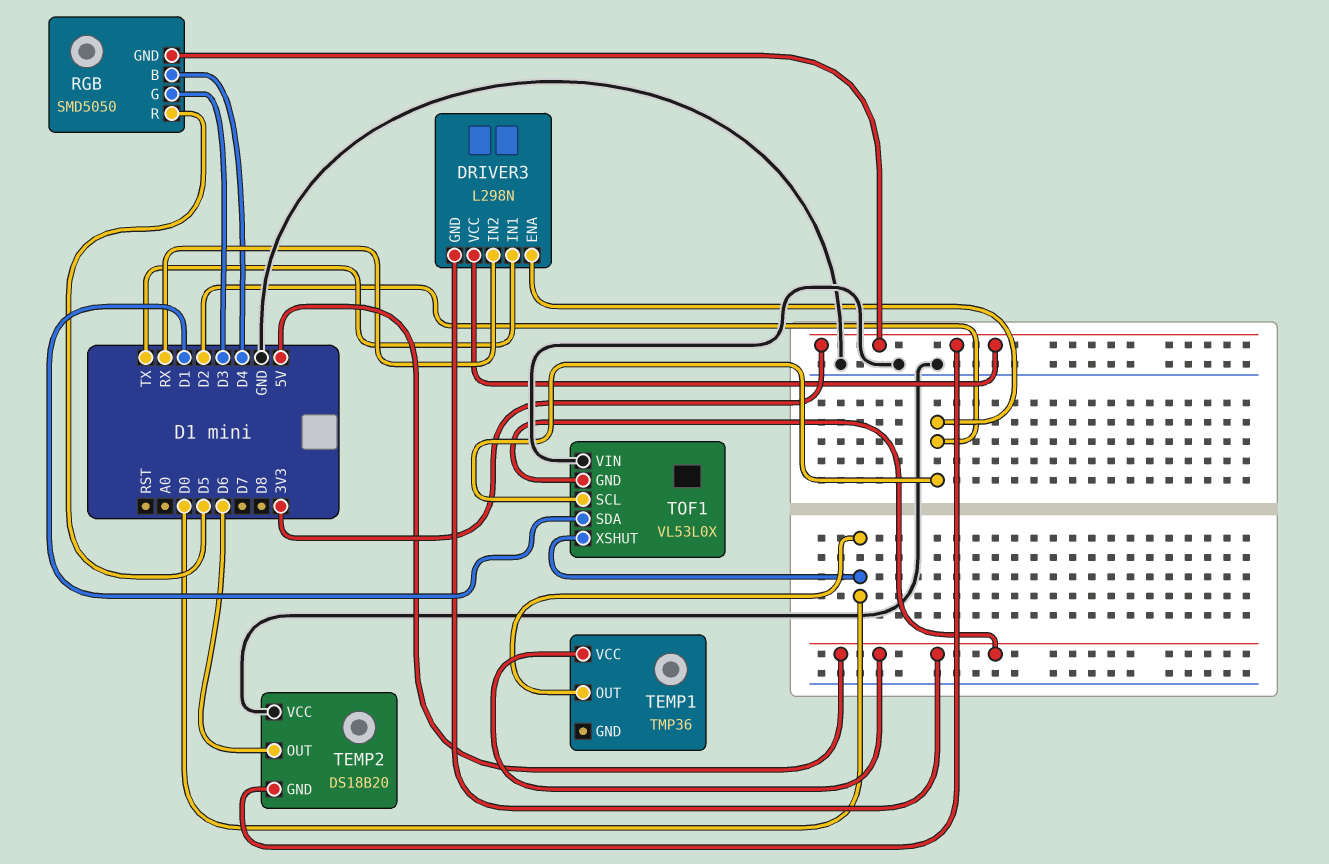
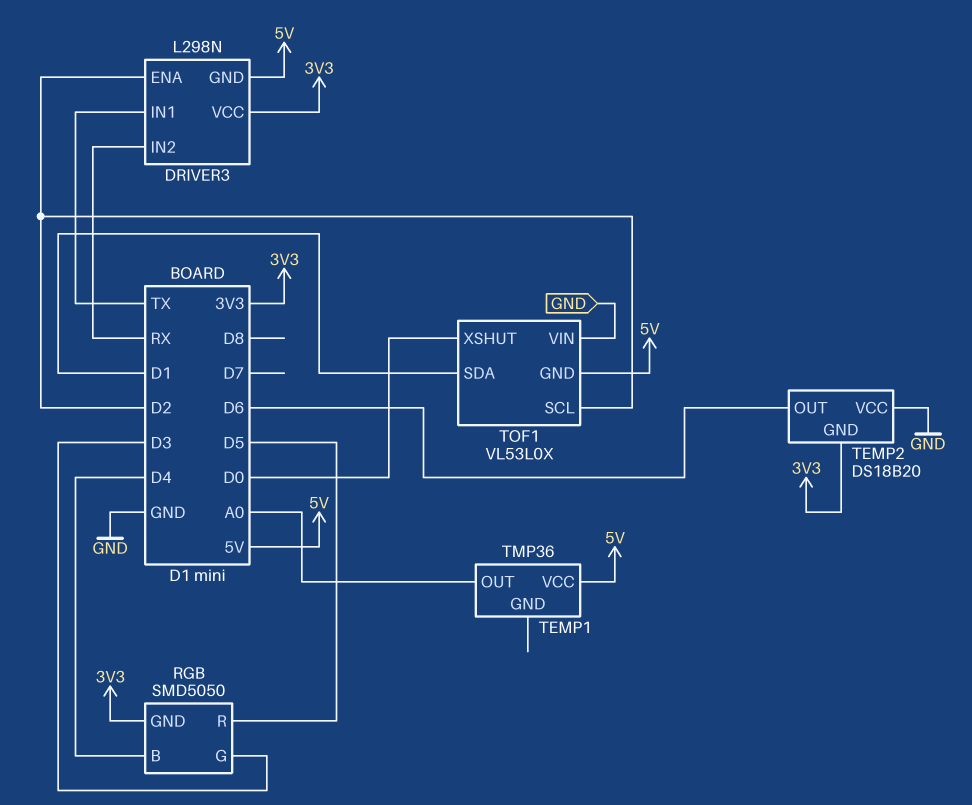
TEMP1 pin OUT: D0 -> A0

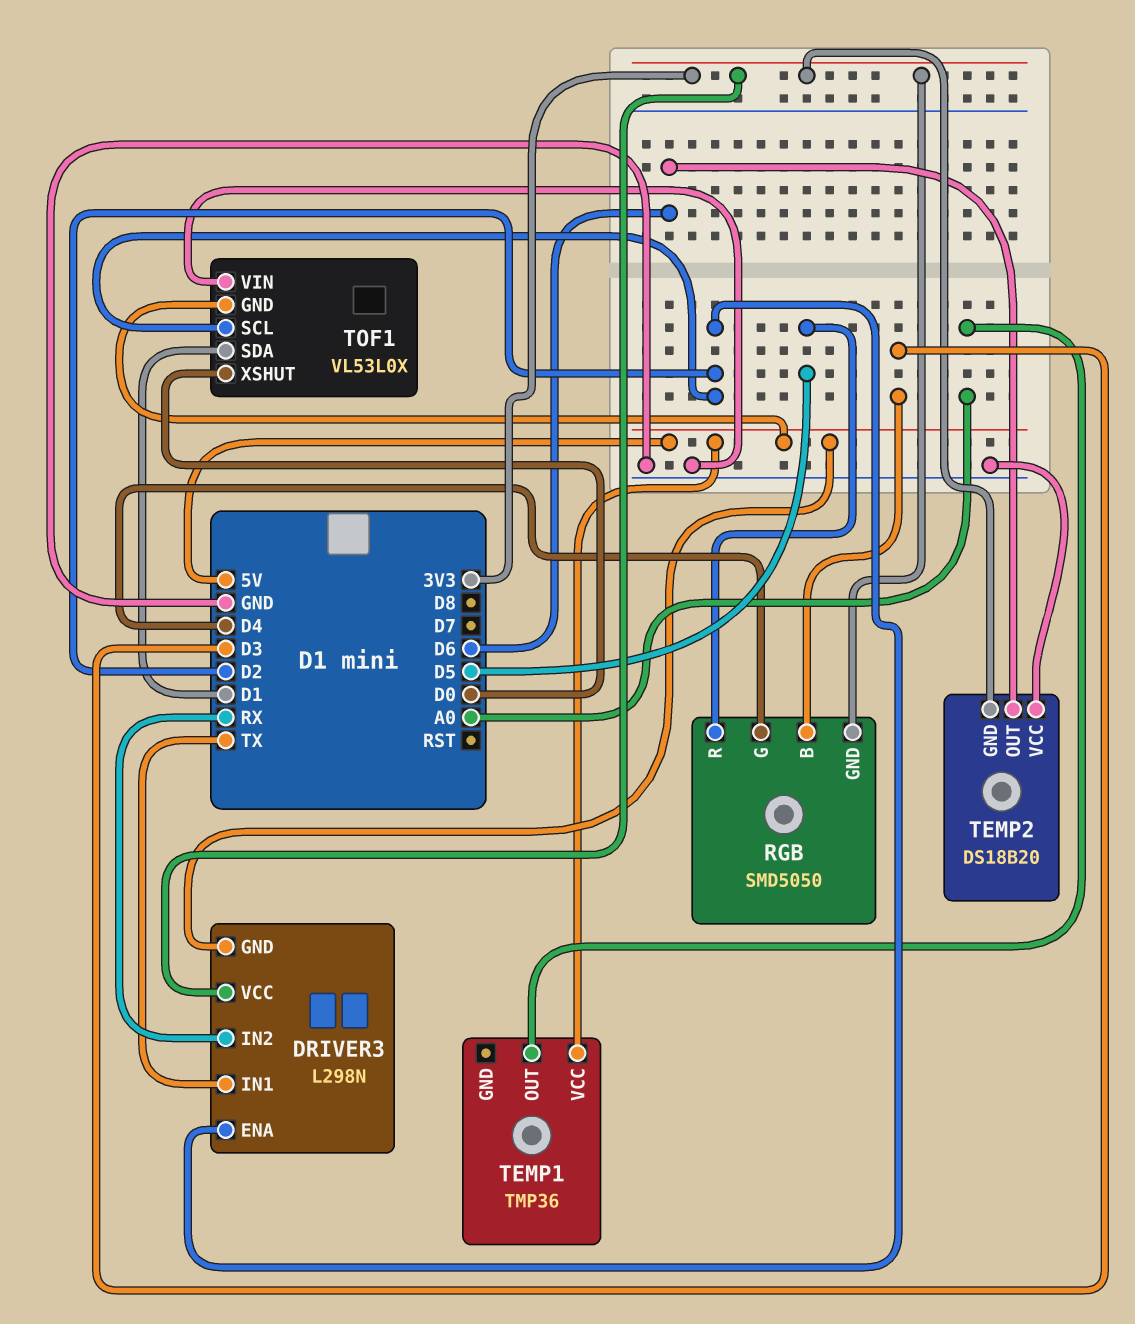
RGB pin B: D4 -> D3
RGB pin G: D3 -> D4

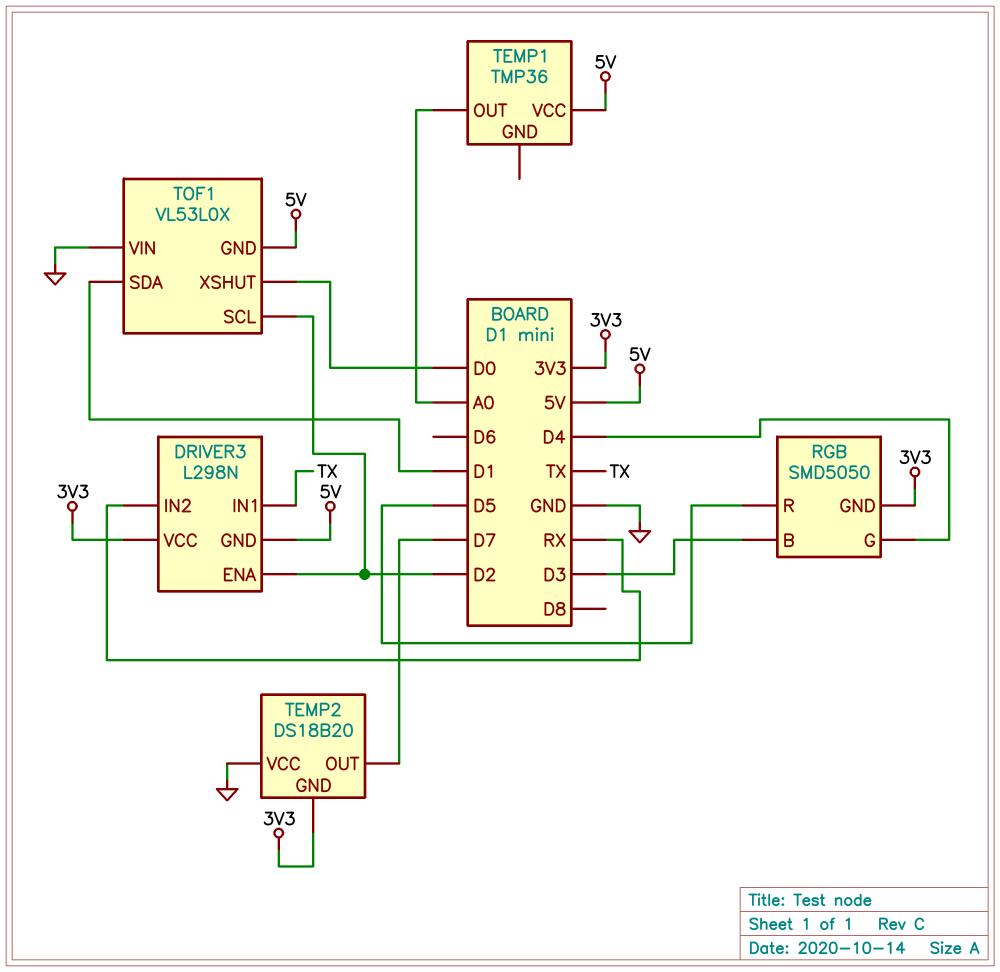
TEMP2 pin OUT: D6 -> D7

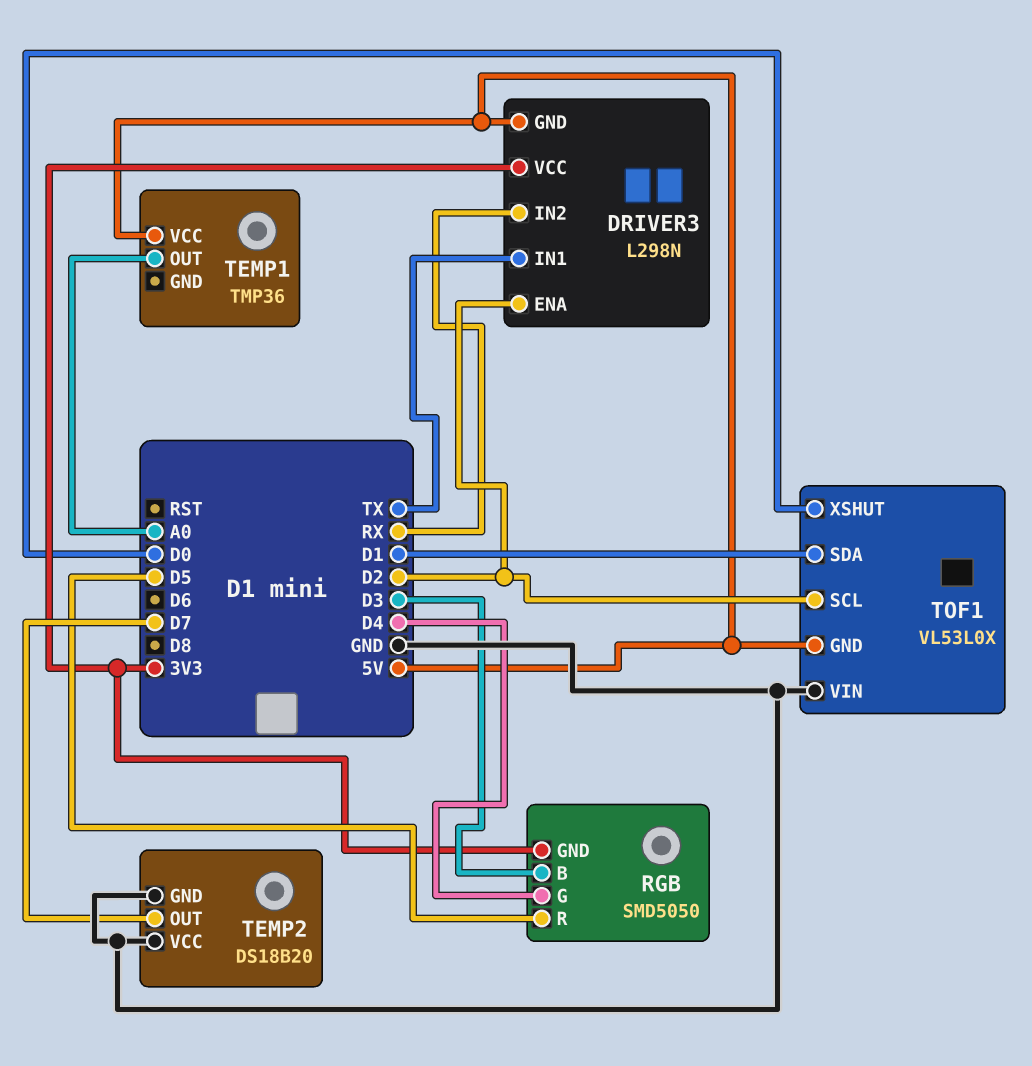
TEMP2 pin GND: 3V3 -> GND

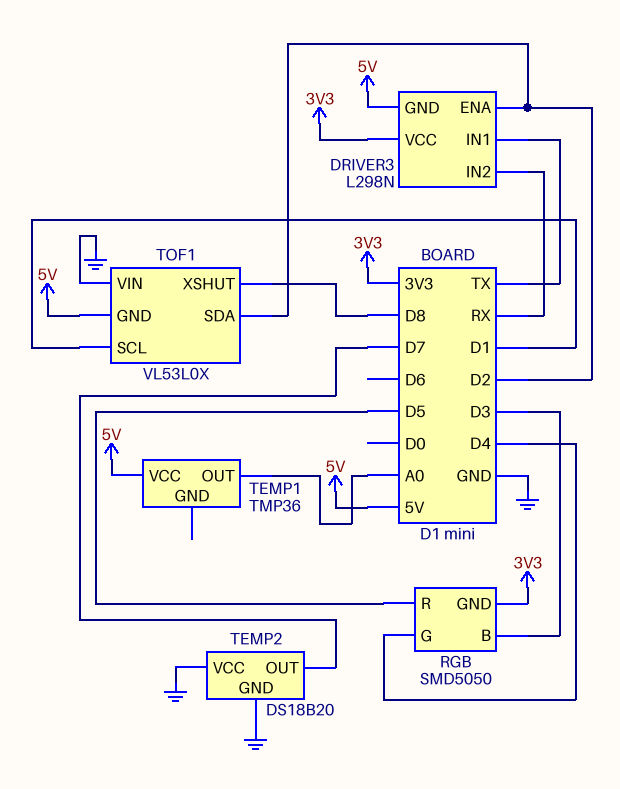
TOF1 pin SCL: D2 -> D1
TOF1 pin SDA: D1 -> D2
TOF1 pin XSHUT: D0 -> D8

